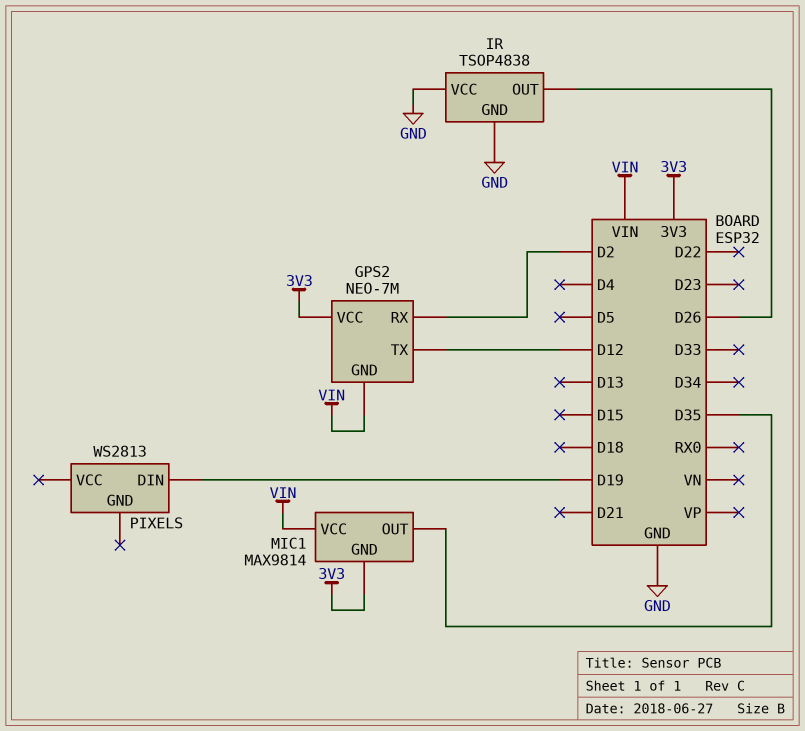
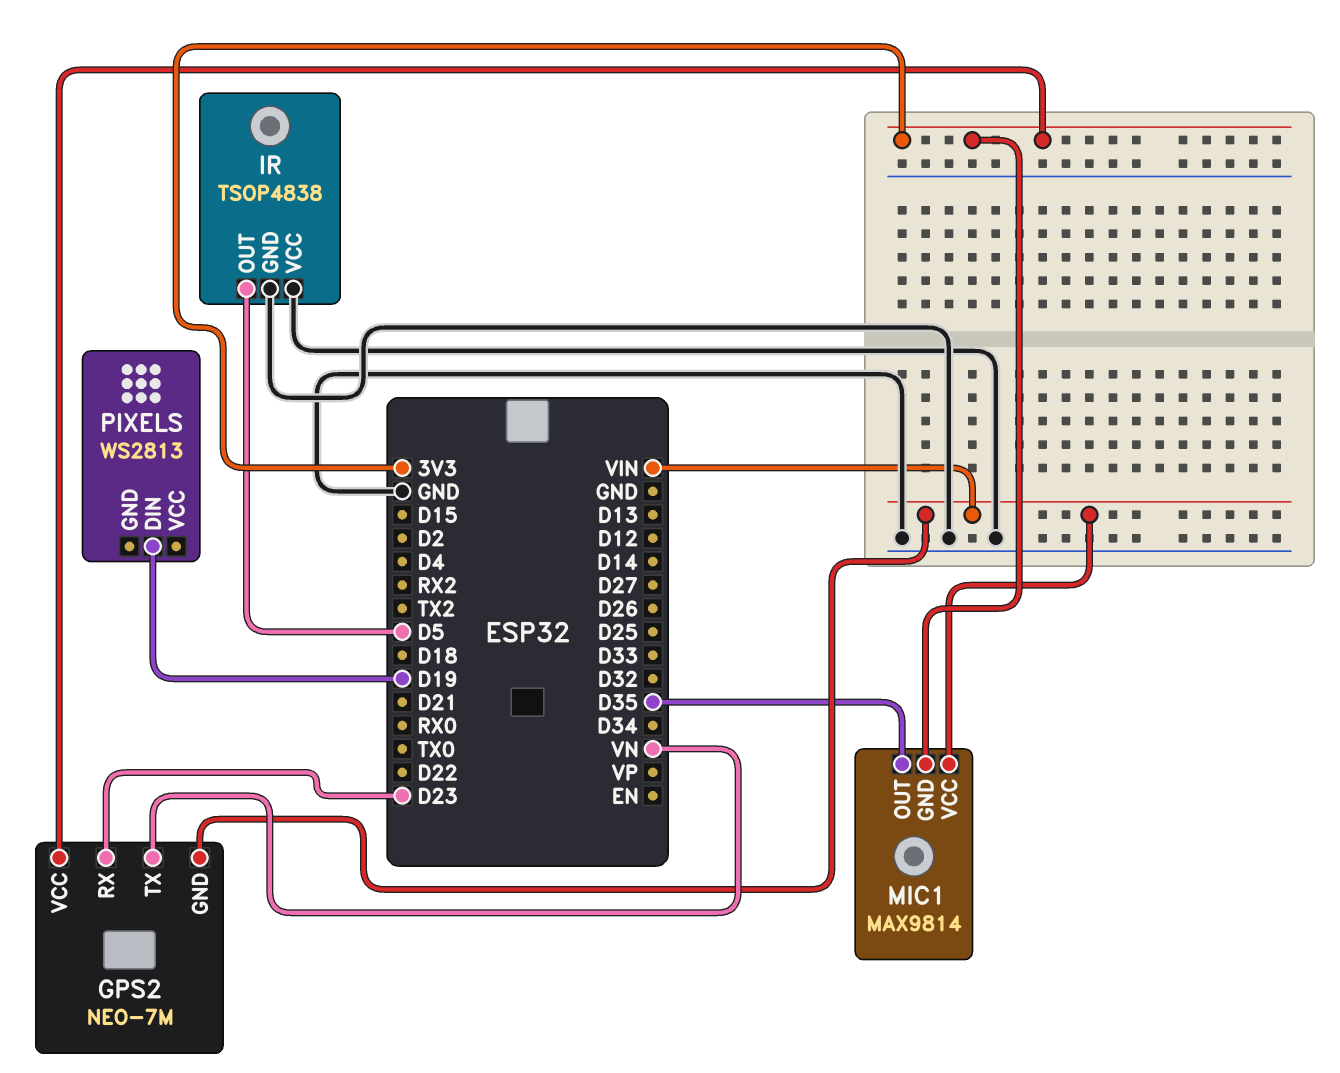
GPS2 pin RX: D2 -> D23
GPS2 pin TX: D12 -> VN
IR pin OUT: D26 -> D5

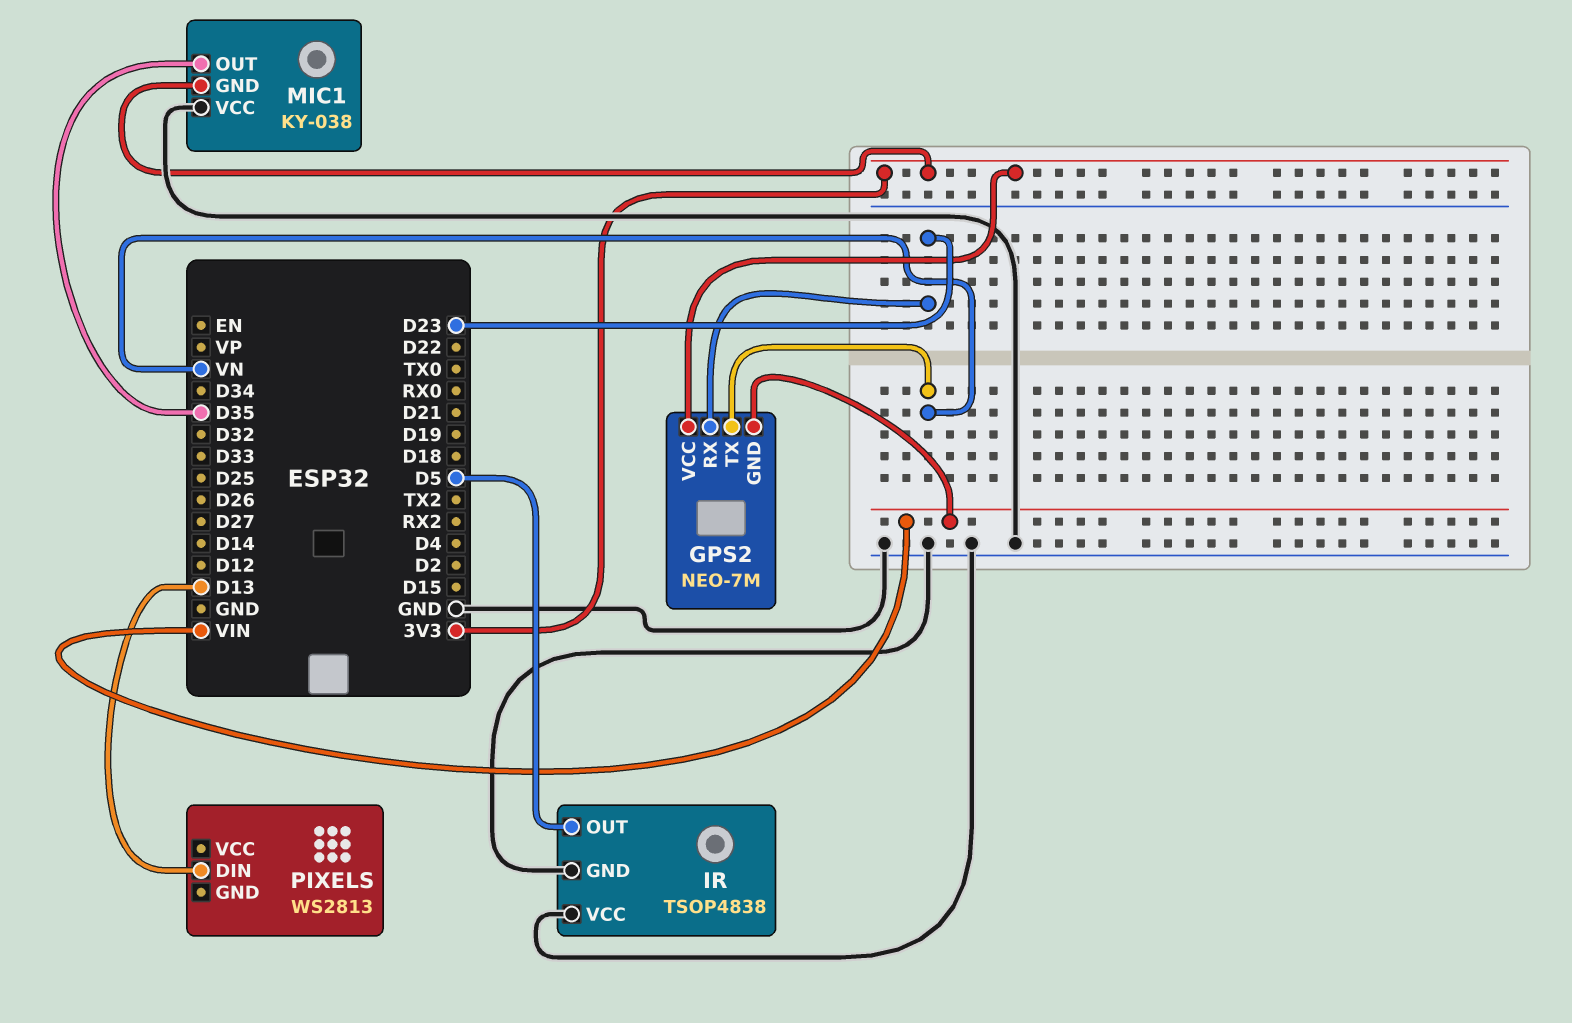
MIC1: MAX9814 -> KY-038
MIC1 pin VCC: VIN -> GND
PIXELS pin DIN: D19 -> D13

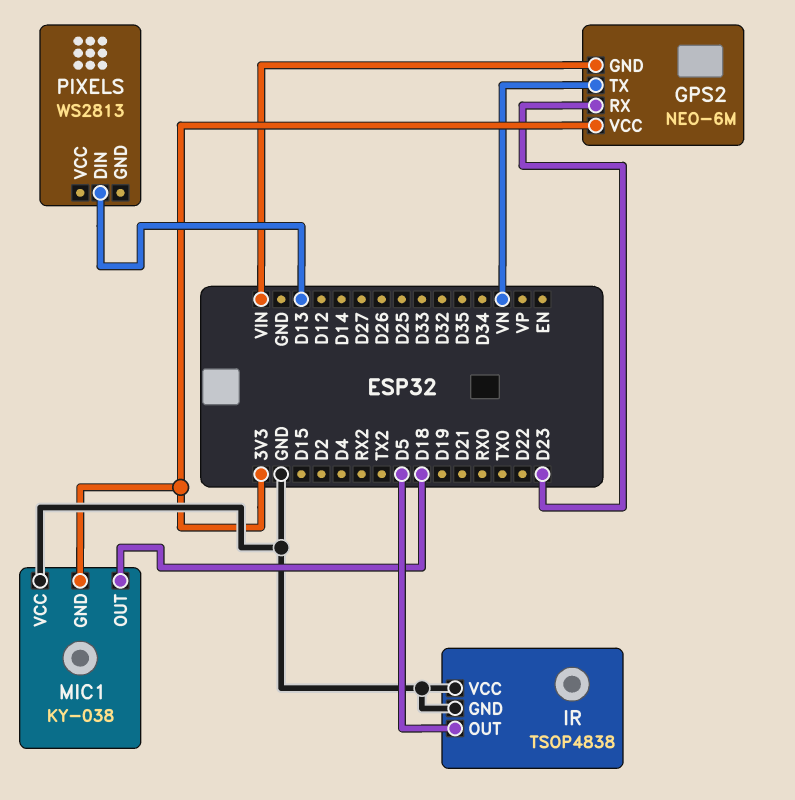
GPS2: NEO-7M -> NEO-6M
MIC1 pin OUT: D35 -> D18

